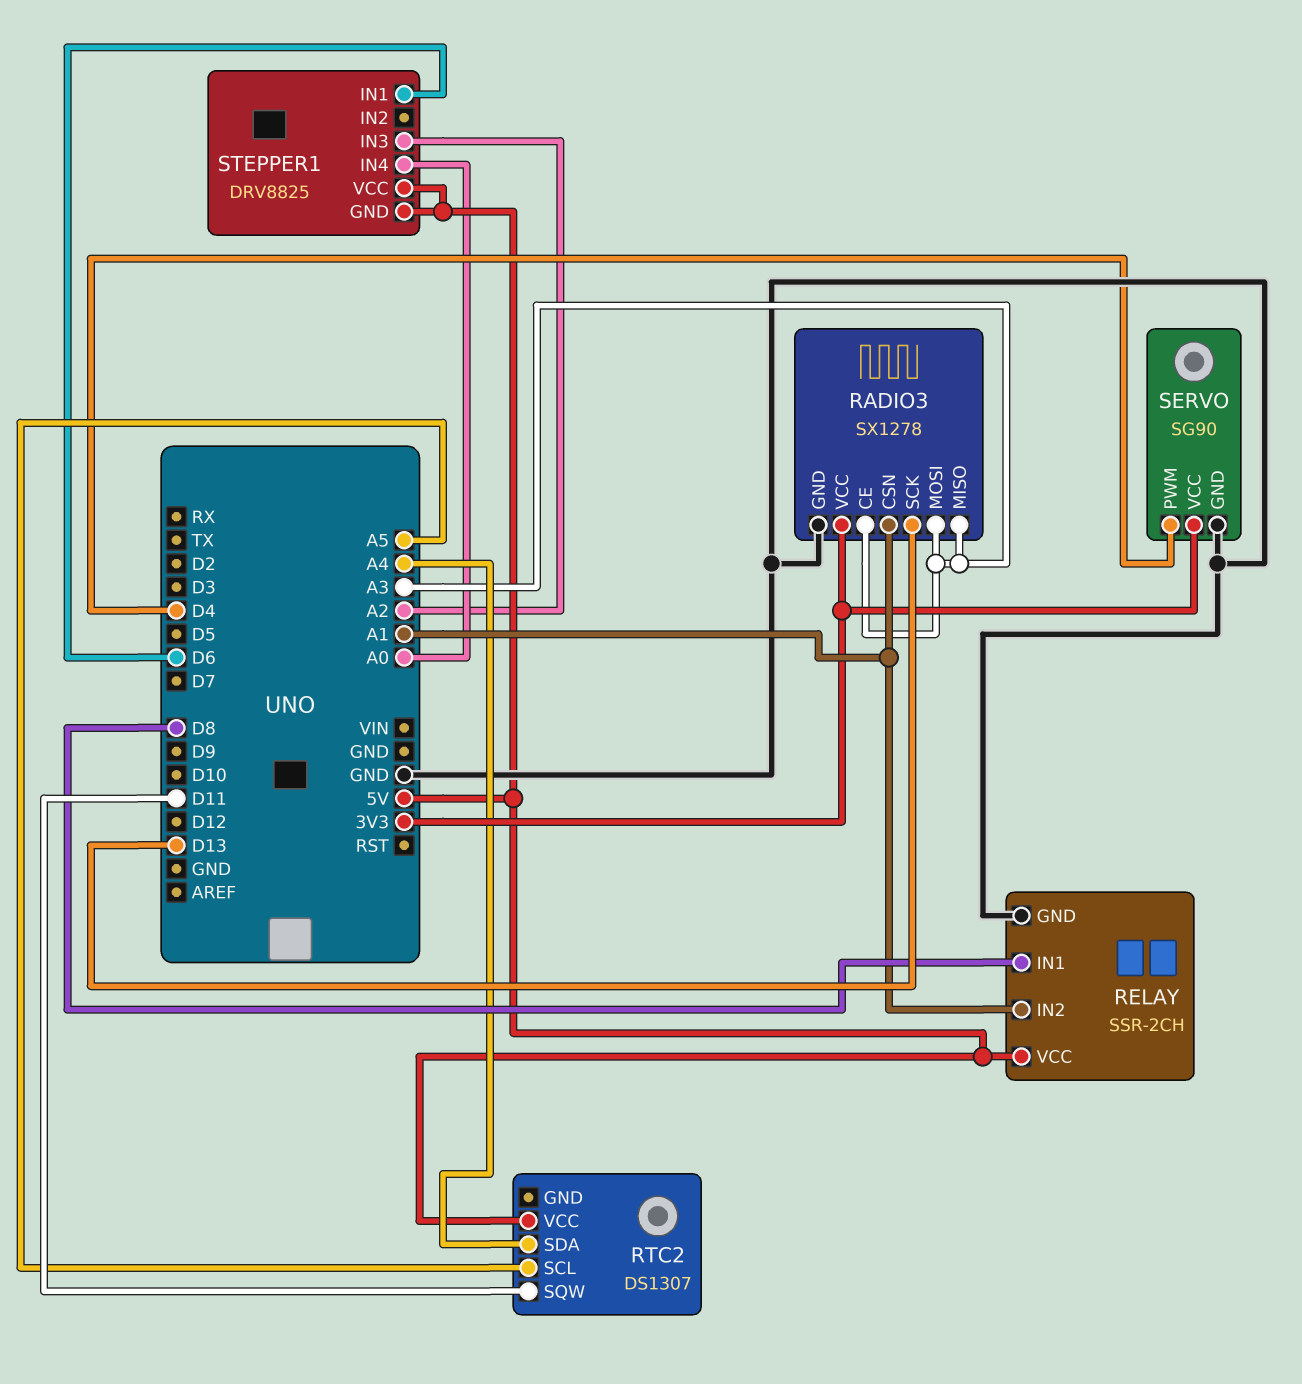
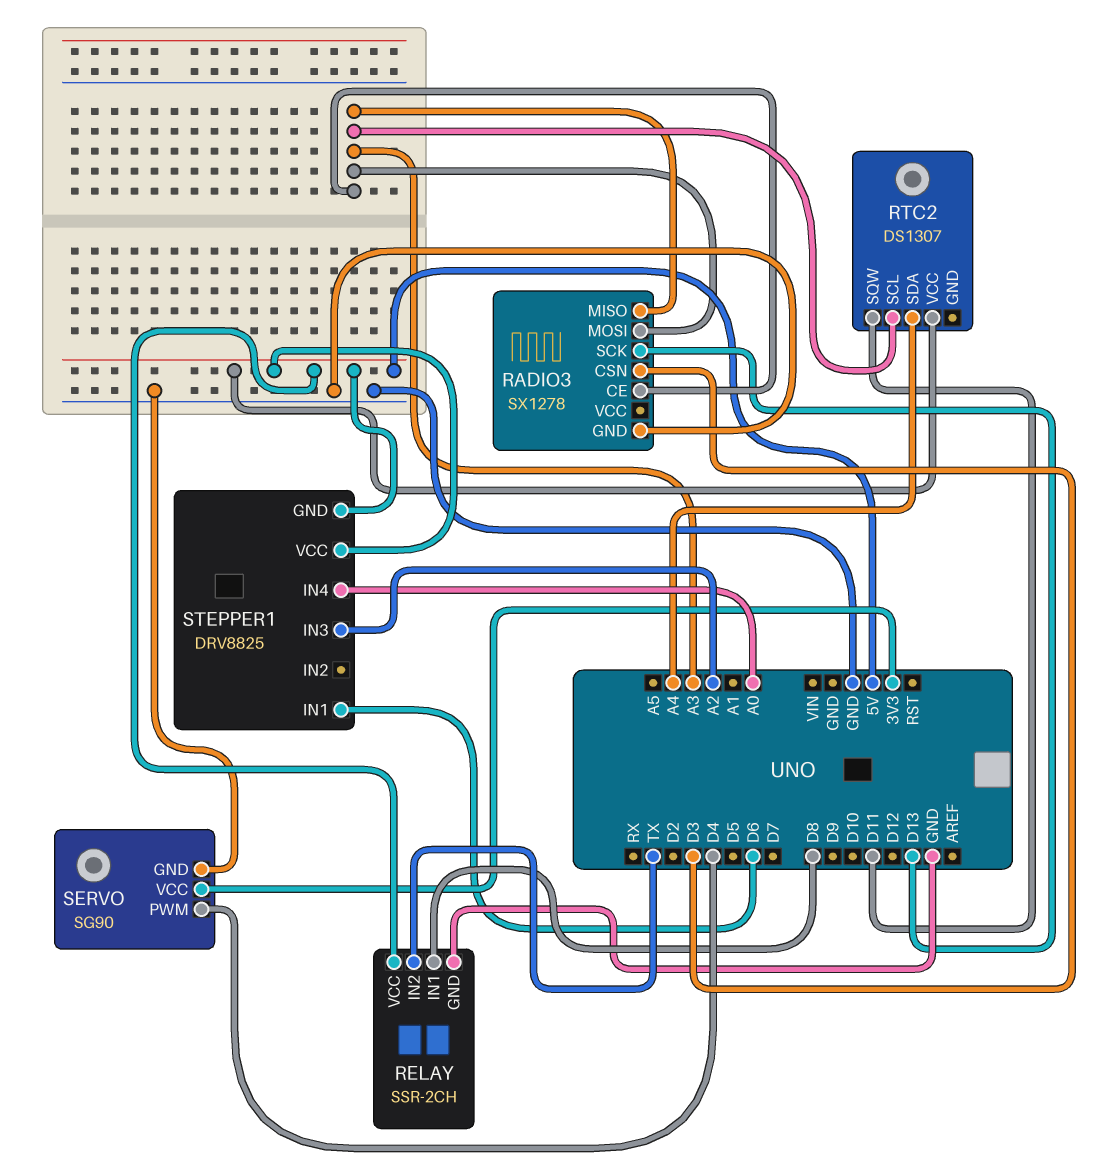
RADIO3 pin CSN: A1 -> D3
RADIO3 pin VCC: 3V3 -> none
RELAY pin IN2: A1 -> TX
RTC2 pin SCL: A5 -> A3

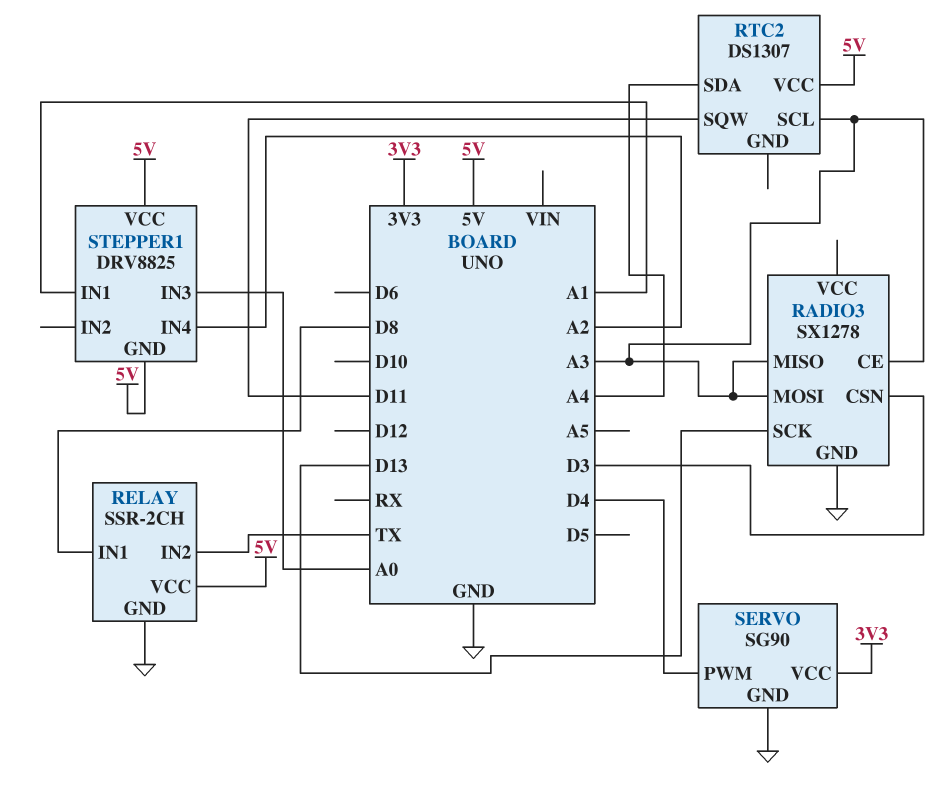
STEPPER1 pin IN1: D6 -> A1
STEPPER1 pin IN3: A2 -> A0
STEPPER1 pin IN4: A0 -> A2

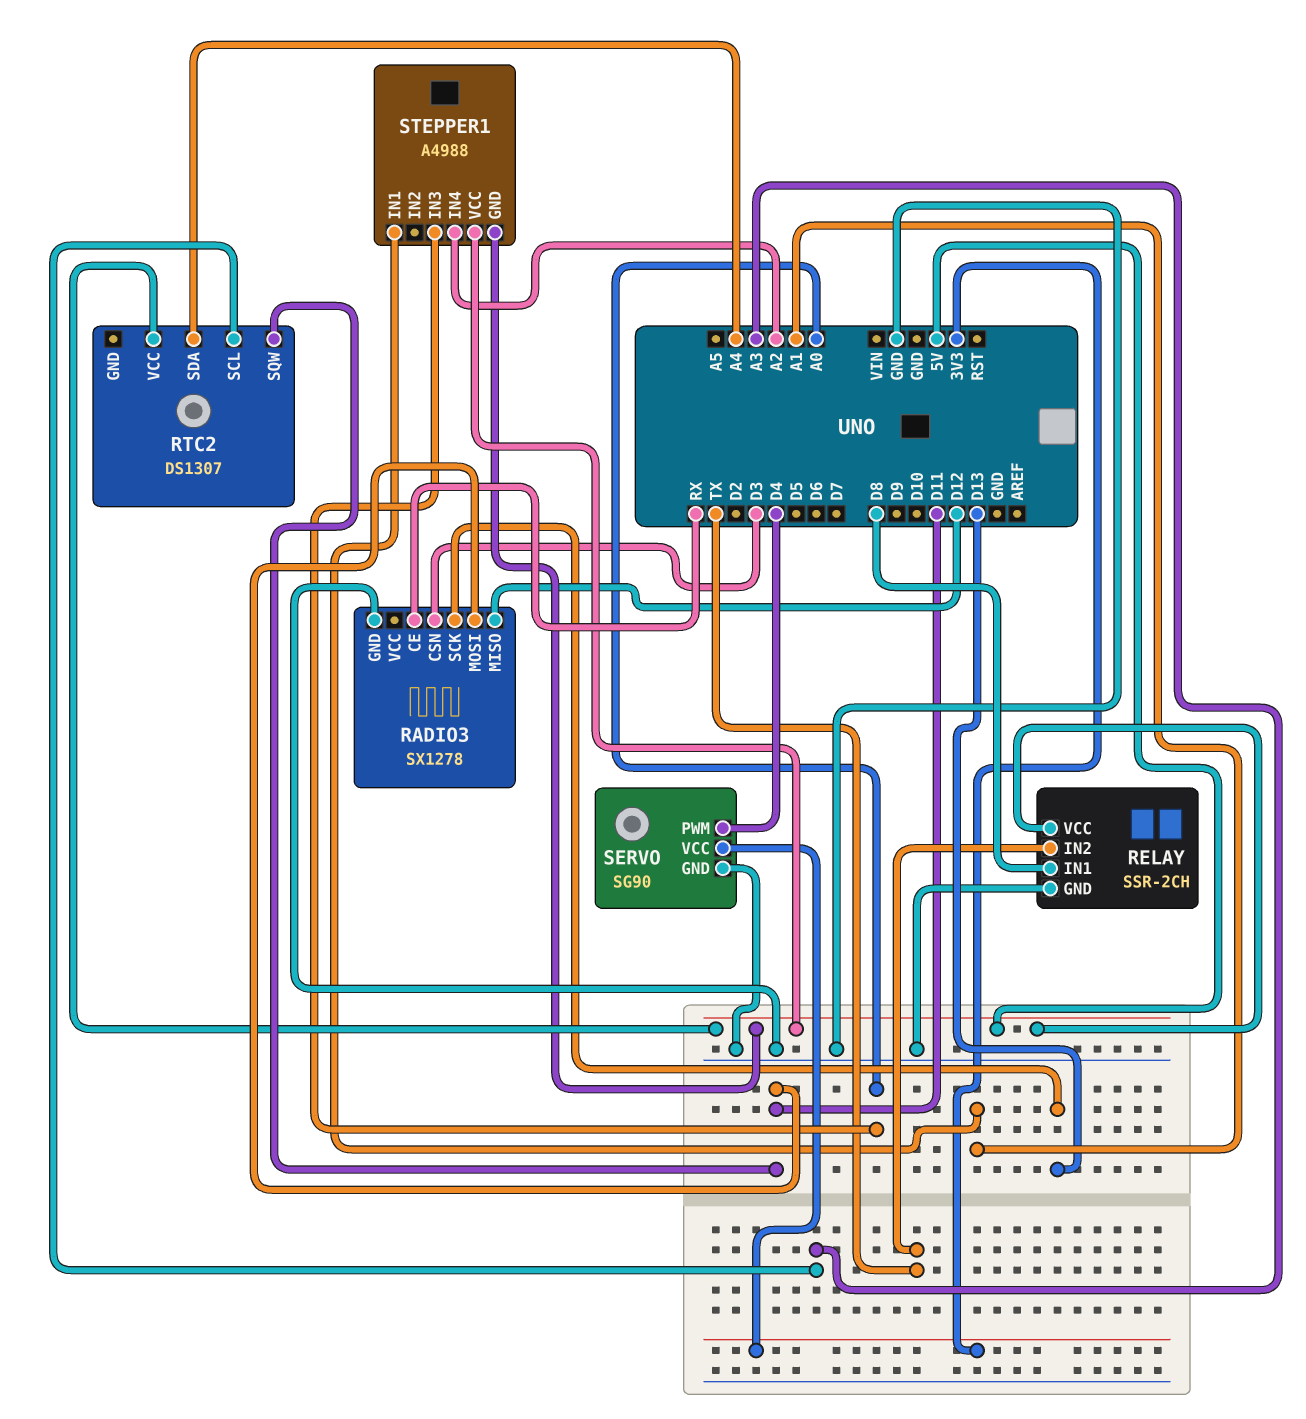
RADIO3 pin CE: A3 -> RX
RADIO3 pin MISO: A3 -> D12
RADIO3 pin MOSI: A3 -> D11
STEPPER1: DRV8825 -> A4988

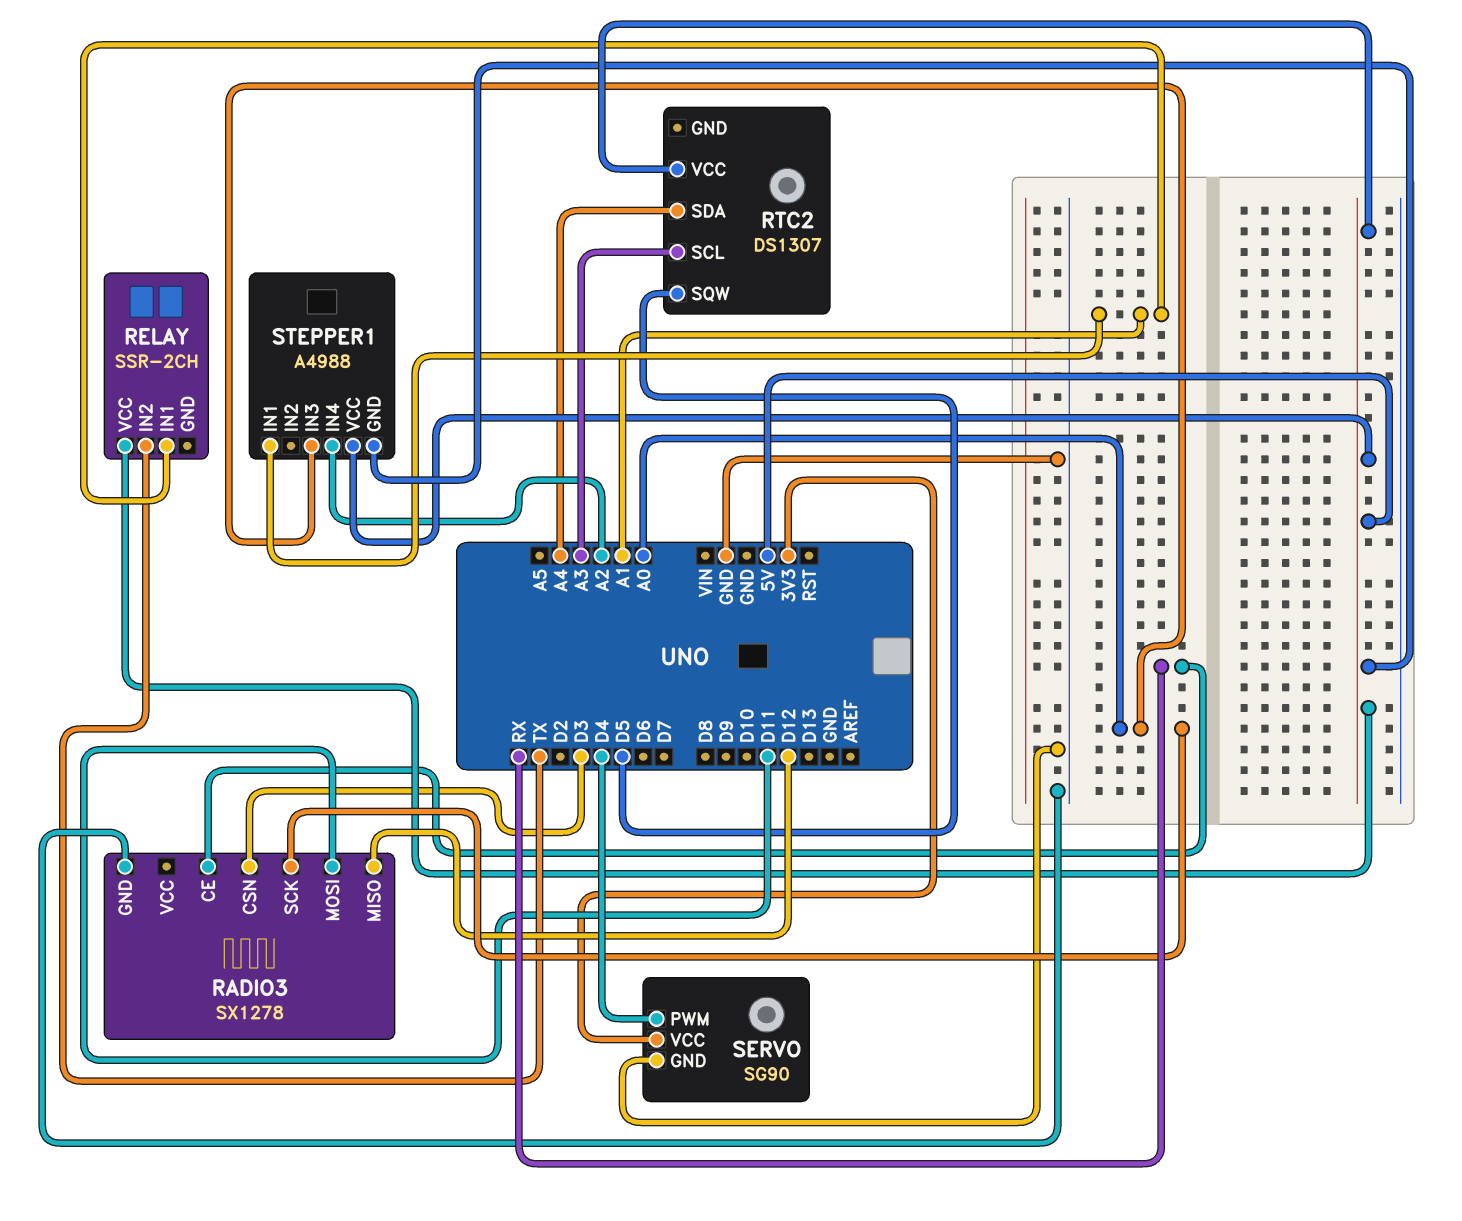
RADIO3 pin SCK: D13 -> A0
RELAY pin GND: GND -> none
RELAY pin IN1: D8 -> A1
RTC2 pin SQW: D11 -> D5

